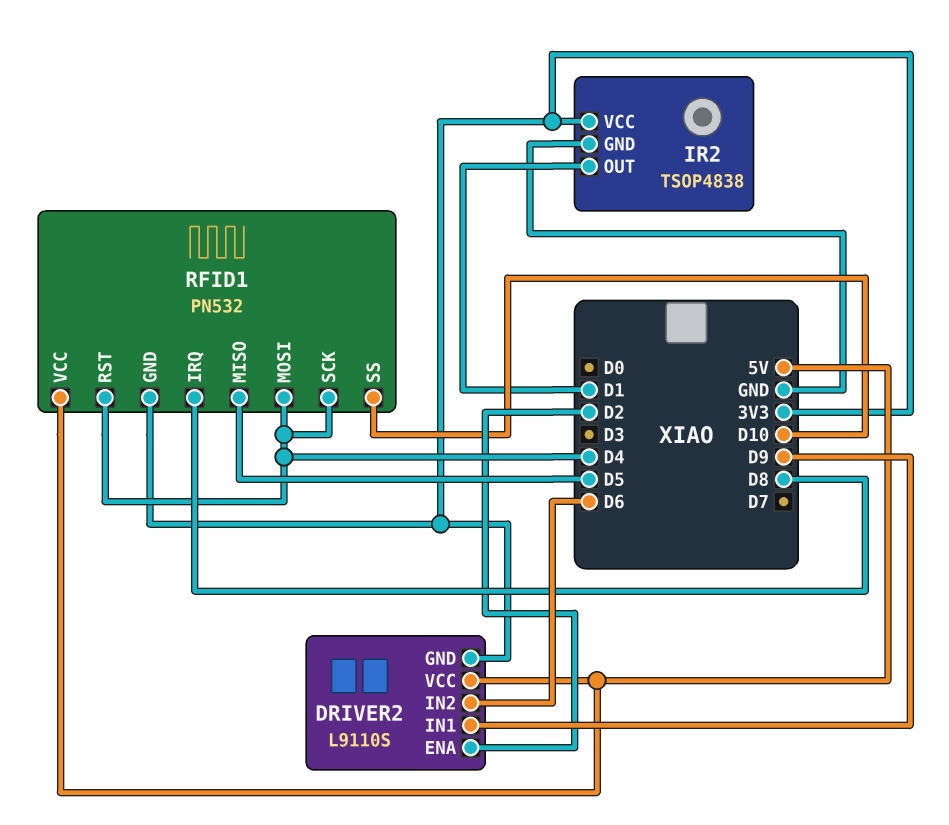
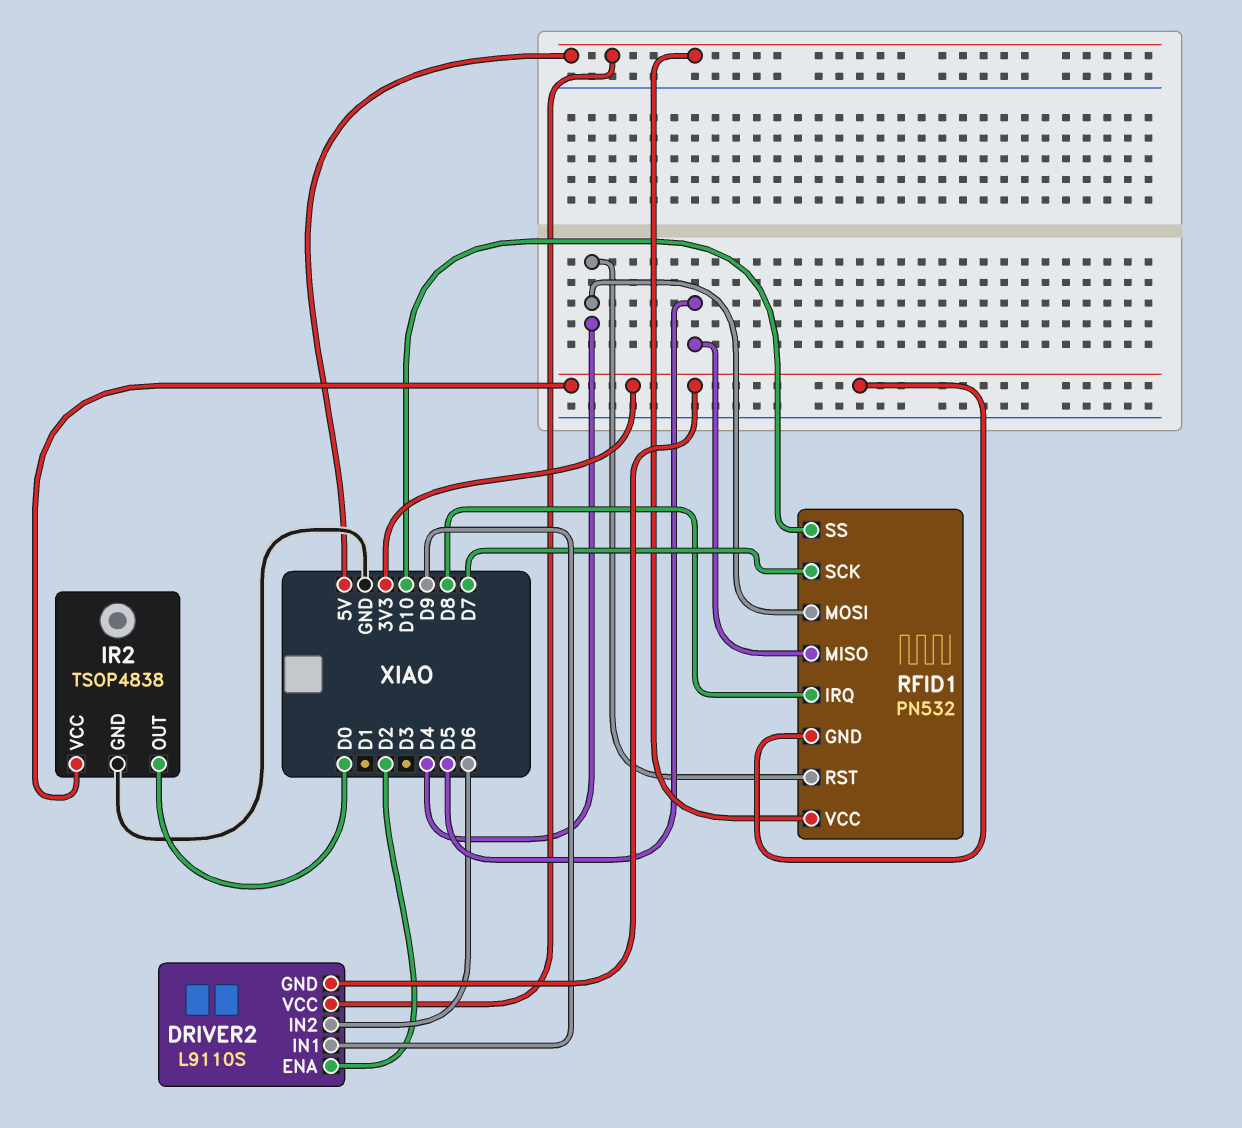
IR2 pin OUT: D1 -> D0
RFID1 pin SCK: D4 -> D7

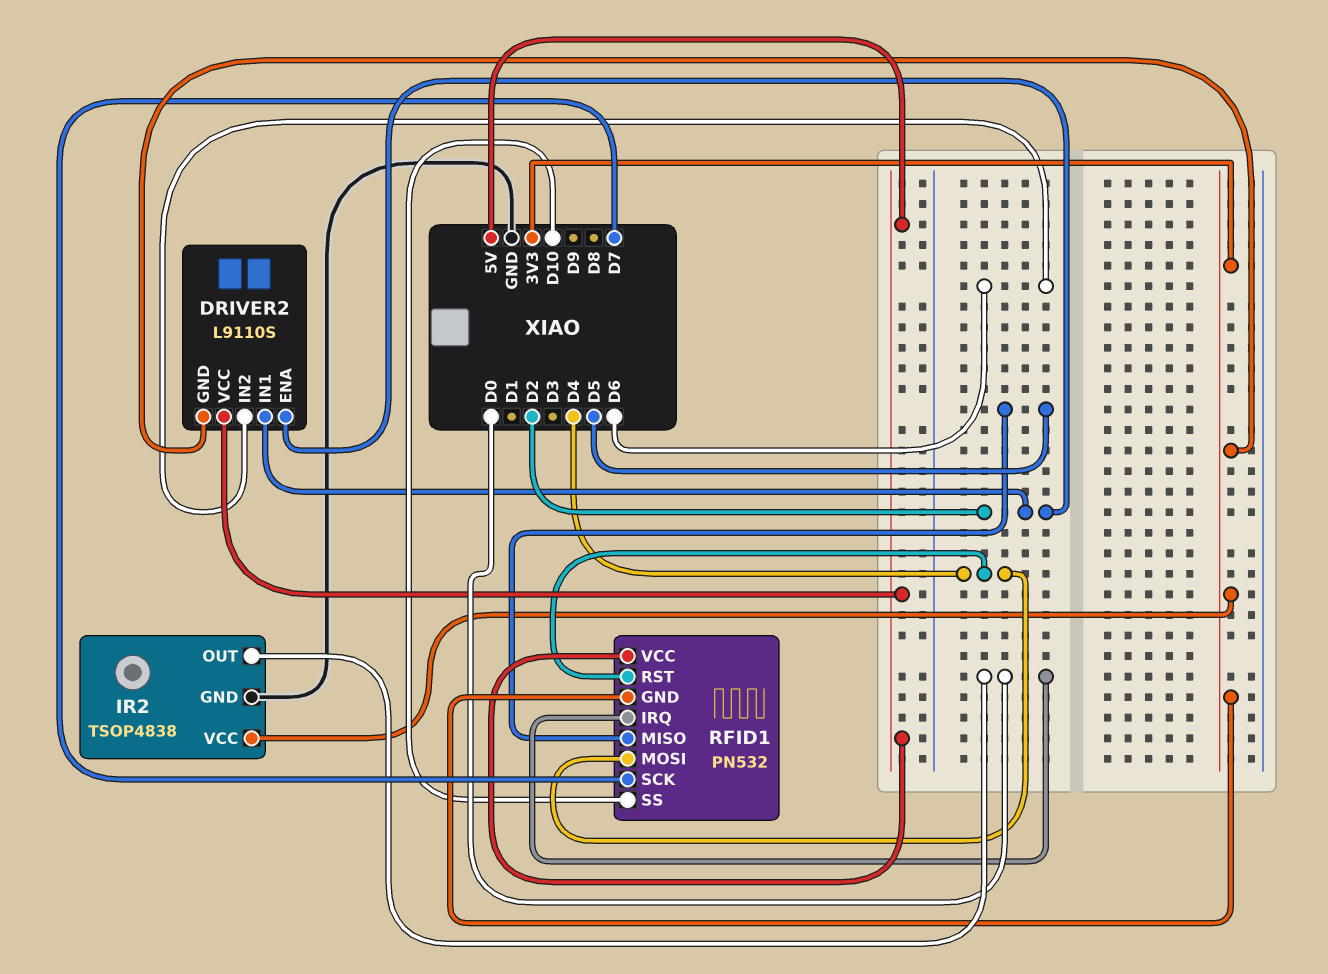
DRIVER2 pin IN1: D9 -> D2
RFID1 pin IRQ: D8 -> D0

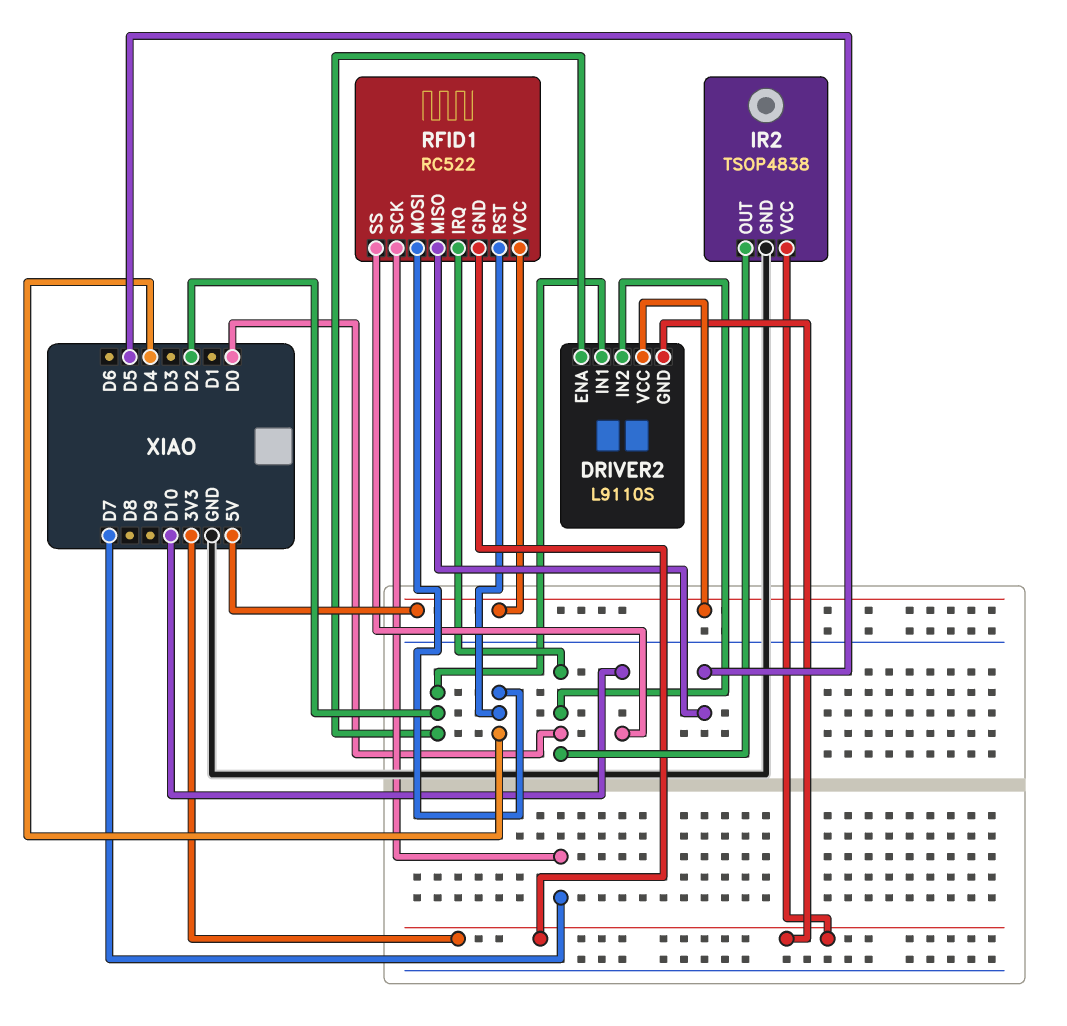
DRIVER2 pin IN2: D6 -> D0
RFID1: PN532 -> RC522

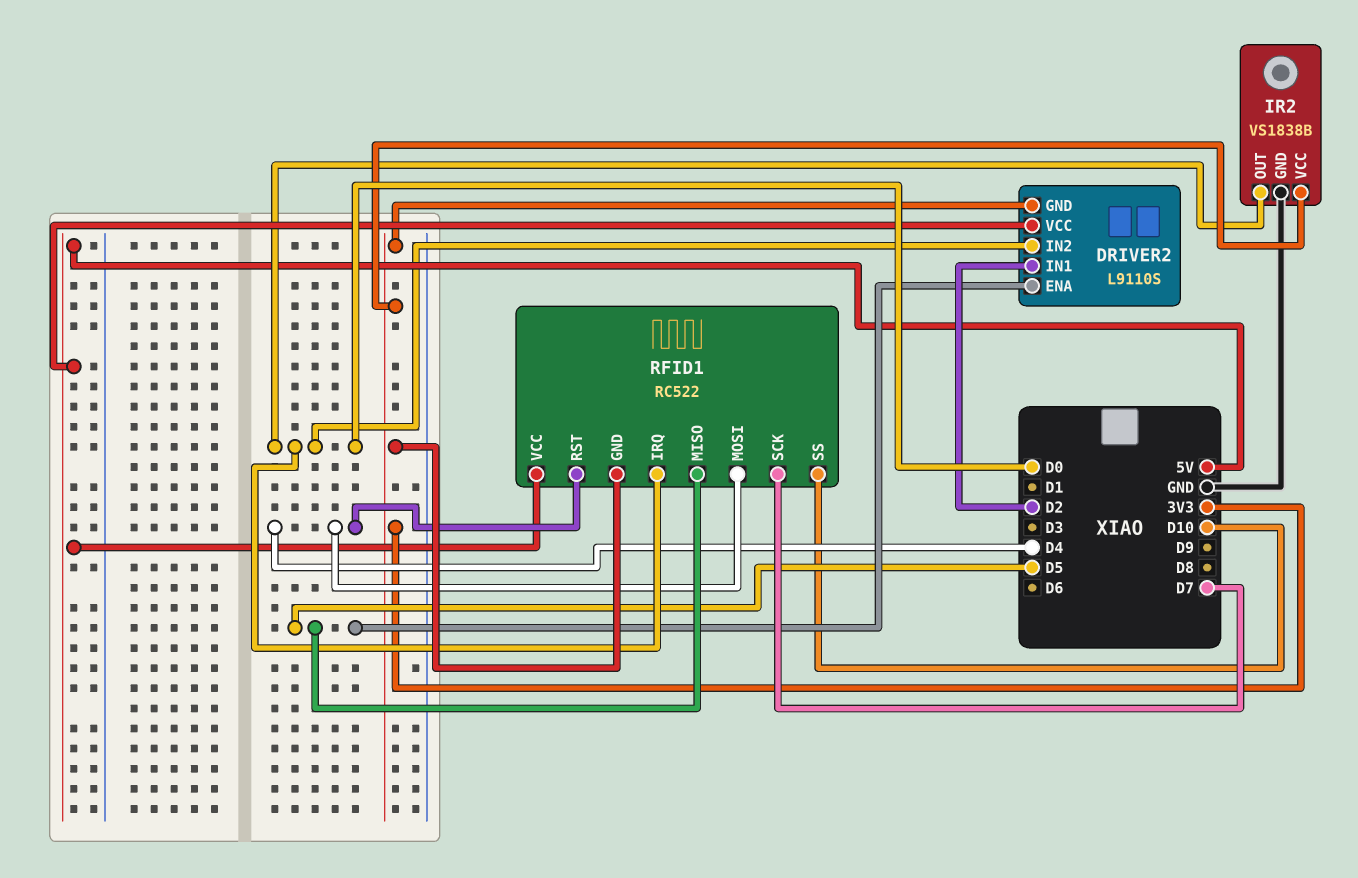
DRIVER2 pin ENA: D2 -> D5
IR2: TSOP4838 -> VS1838B

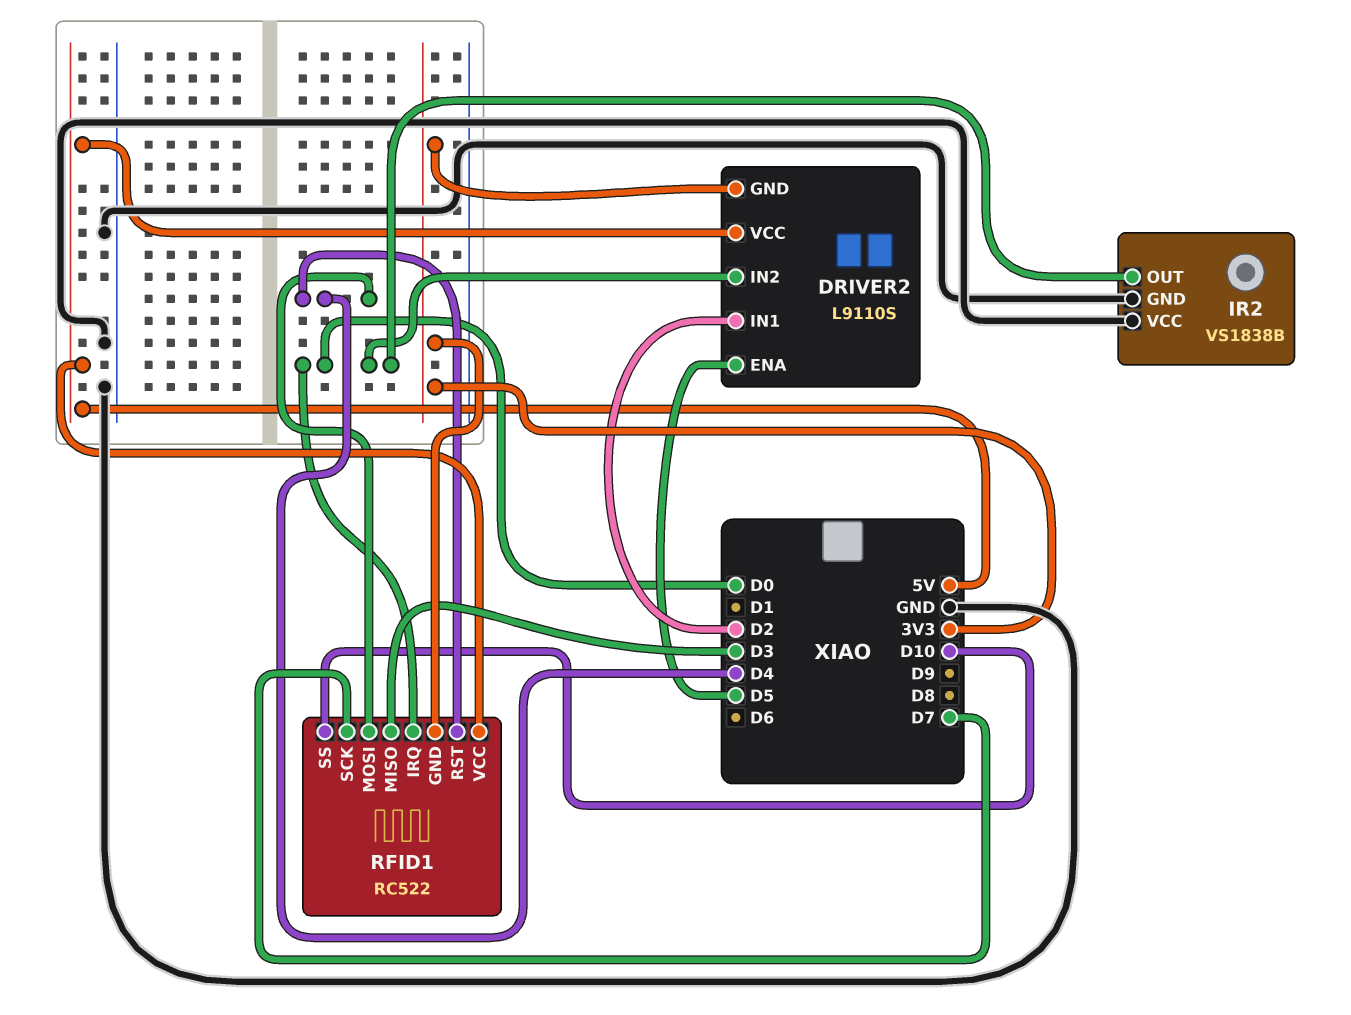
IR2 pin VCC: 3V3 -> GND
RFID1 pin MISO: D5 -> D3

